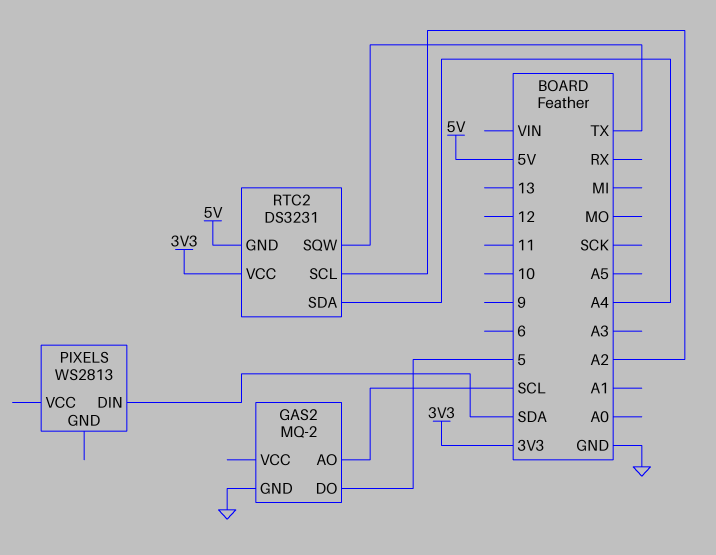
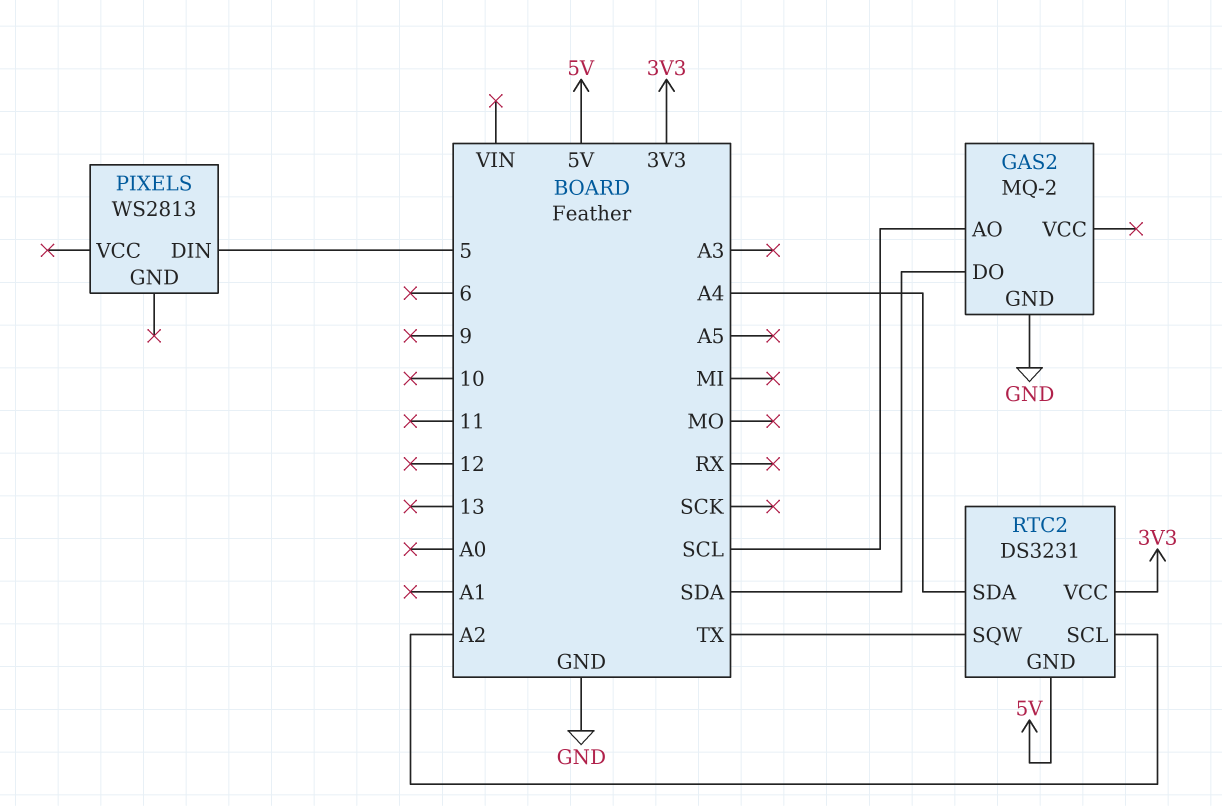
GAS2 pin DO: 5 -> SDA
PIXELS pin DIN: SDA -> 5

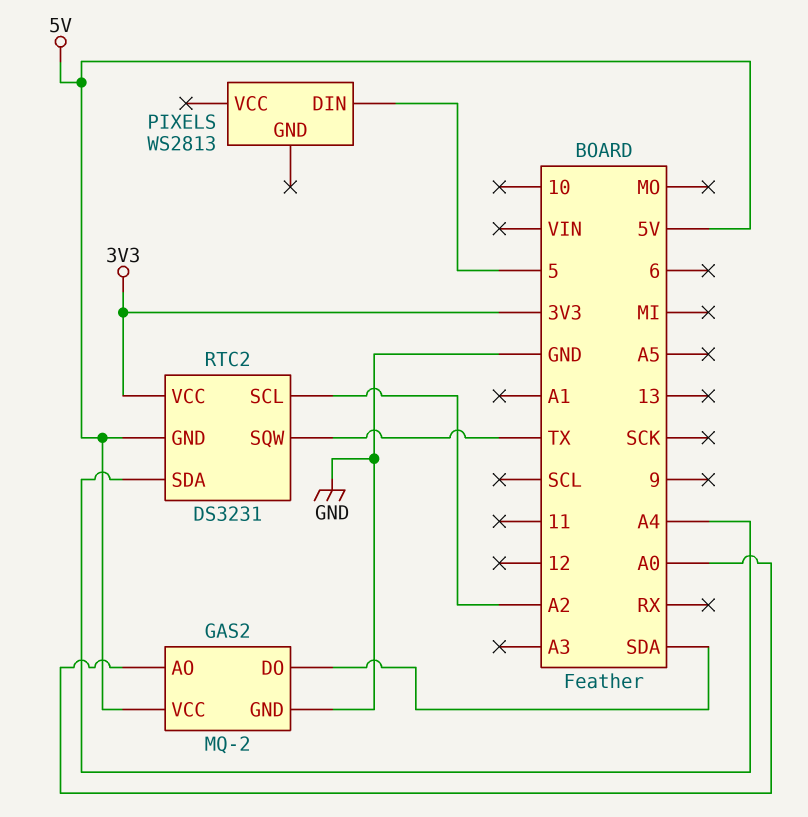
GAS2 pin AO: SCL -> A0
GAS2 pin VCC: none -> 5V

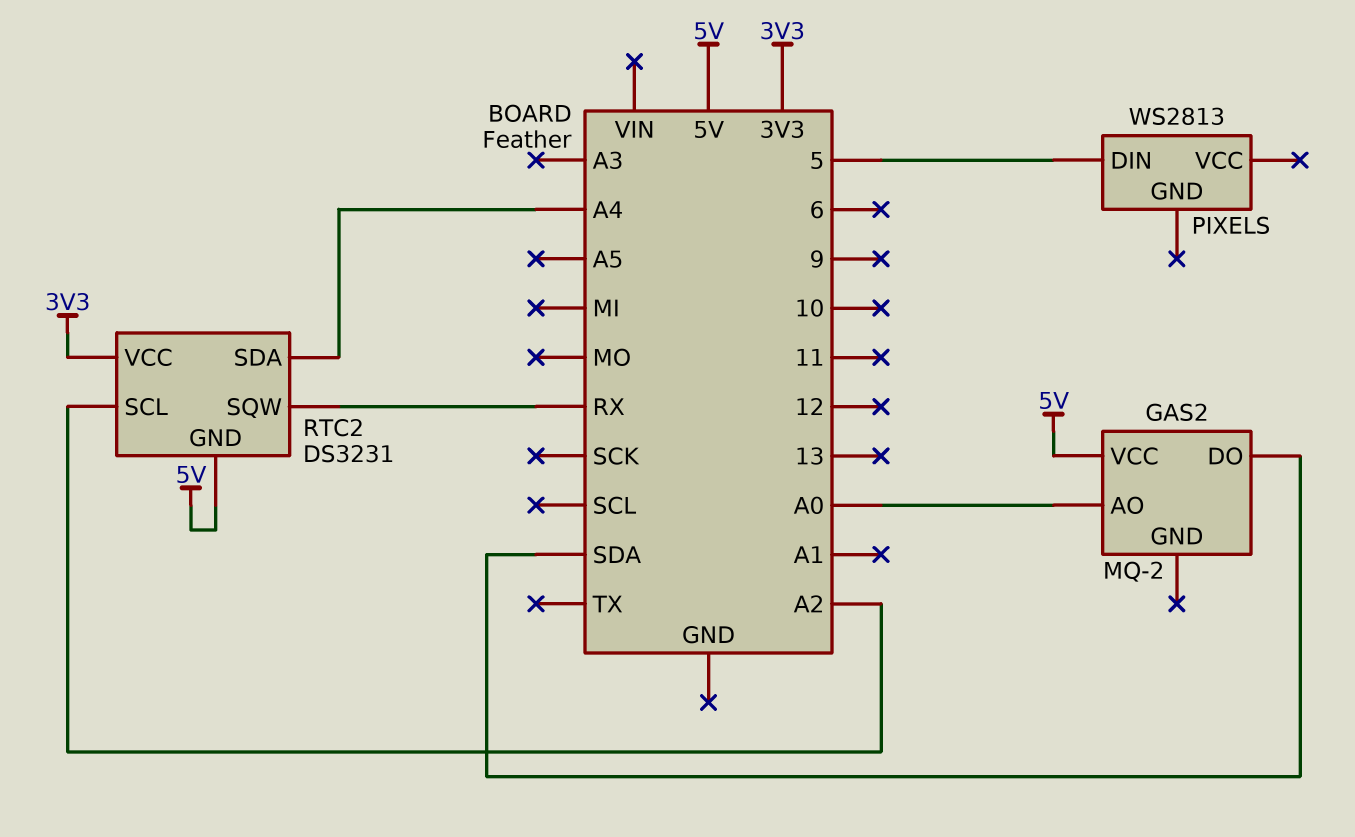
GAS2 pin GND: GND -> none
RTC2 pin SQW: TX -> RX

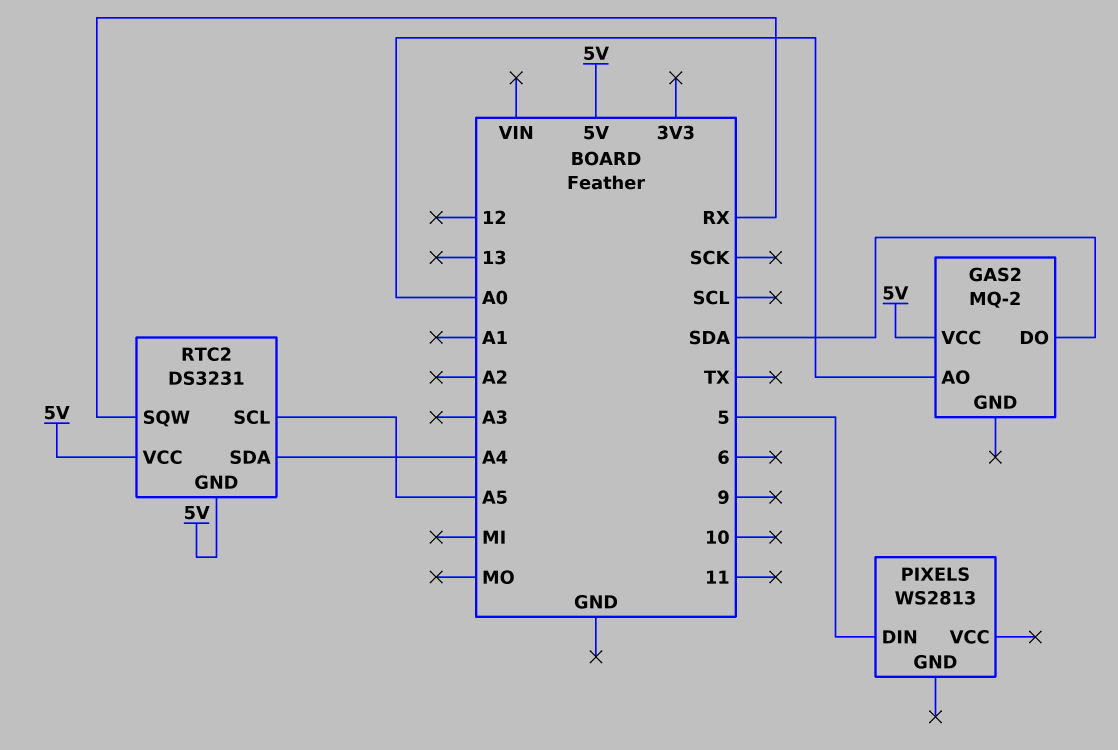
RTC2 pin SCL: A2 -> A5
RTC2 pin VCC: 3V3 -> 5V

